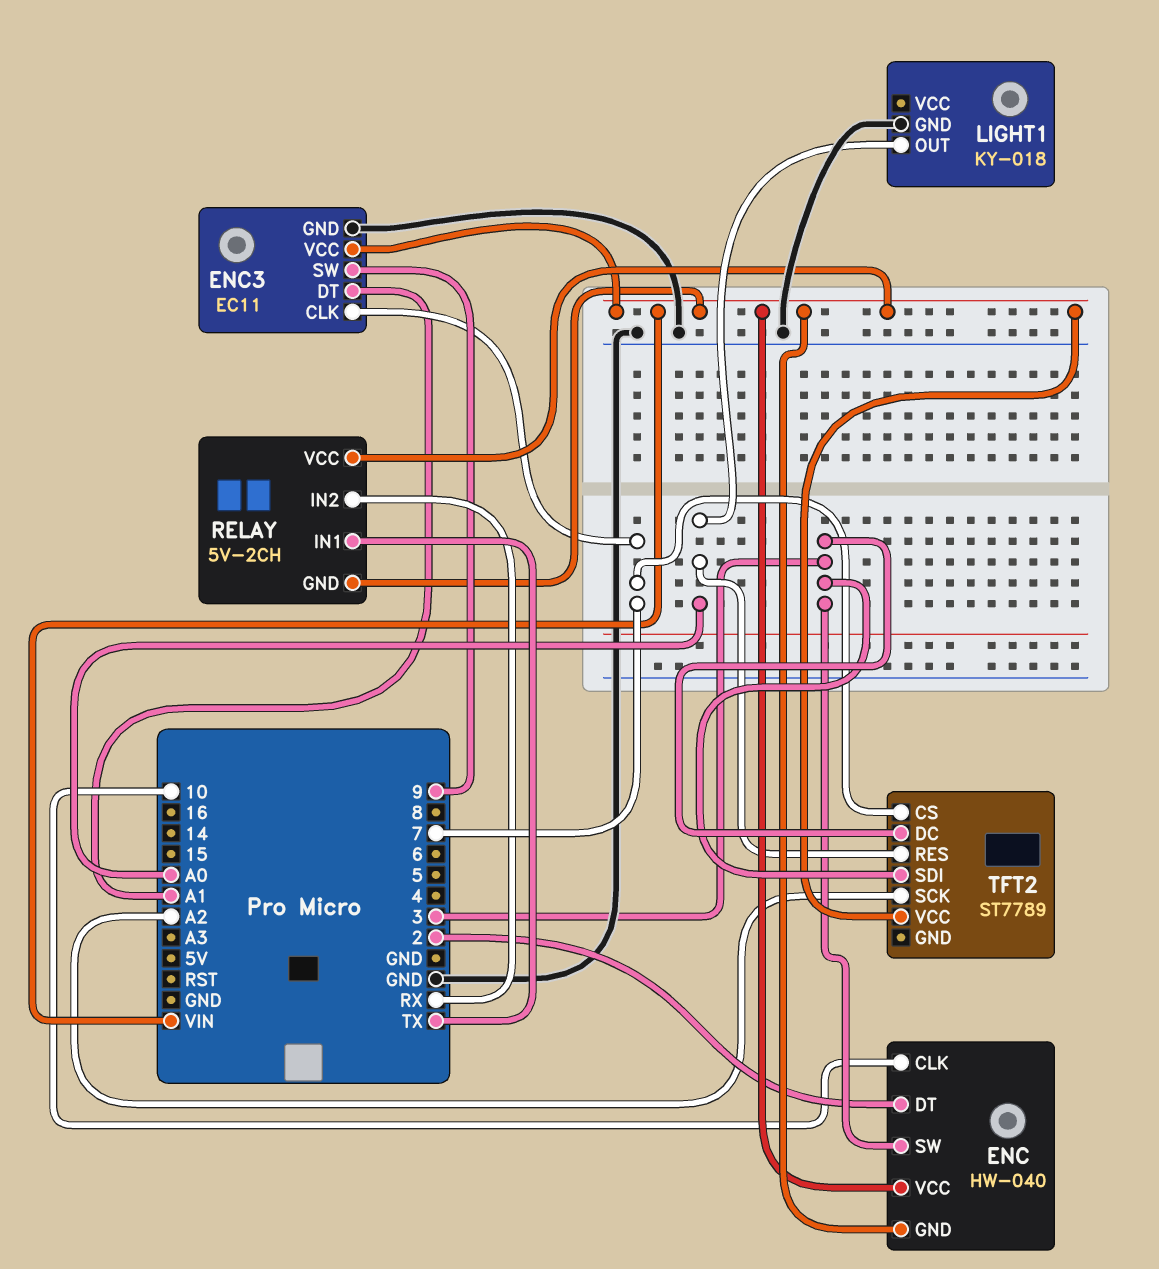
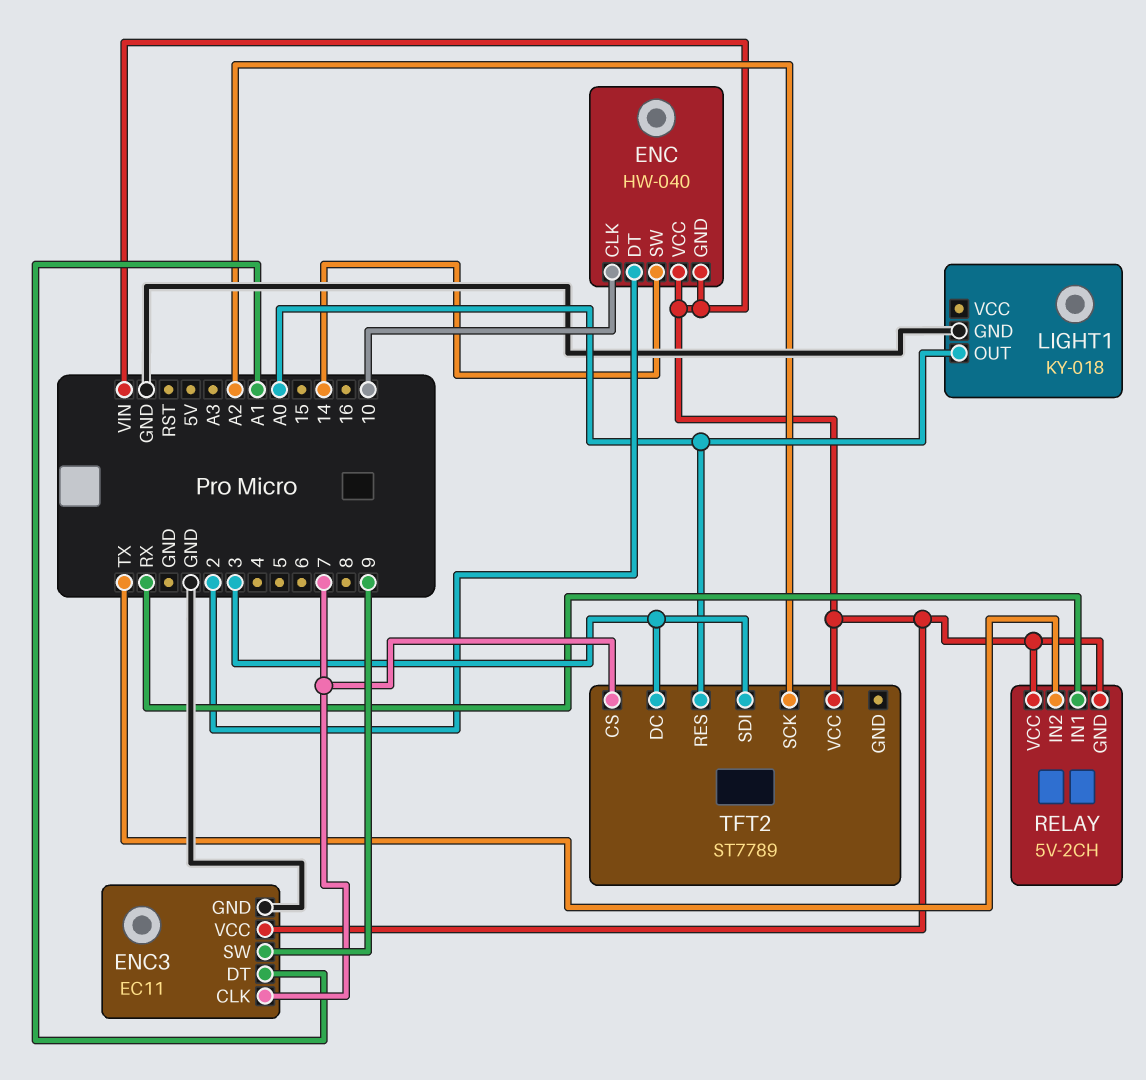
ENC pin SW: 3 -> 14
RELAY pin IN1: TX -> RX
RELAY pin IN2: RX -> TX

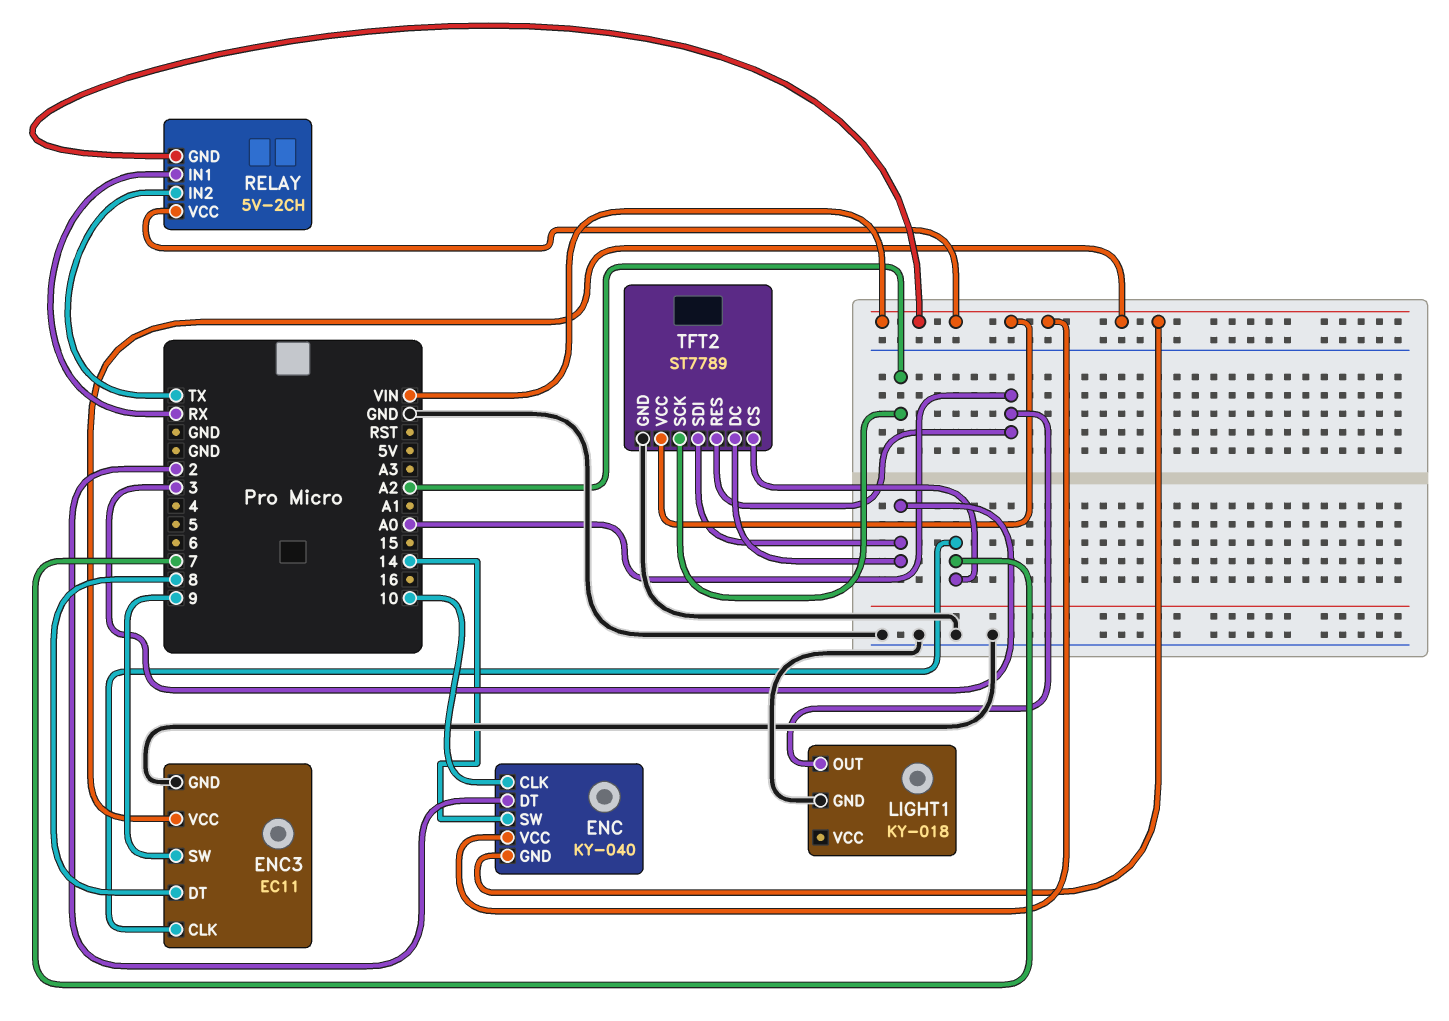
ENC: HW-040 -> KY-040
ENC3 pin DT: A1 -> 8
TFT2 pin GND: none -> GND

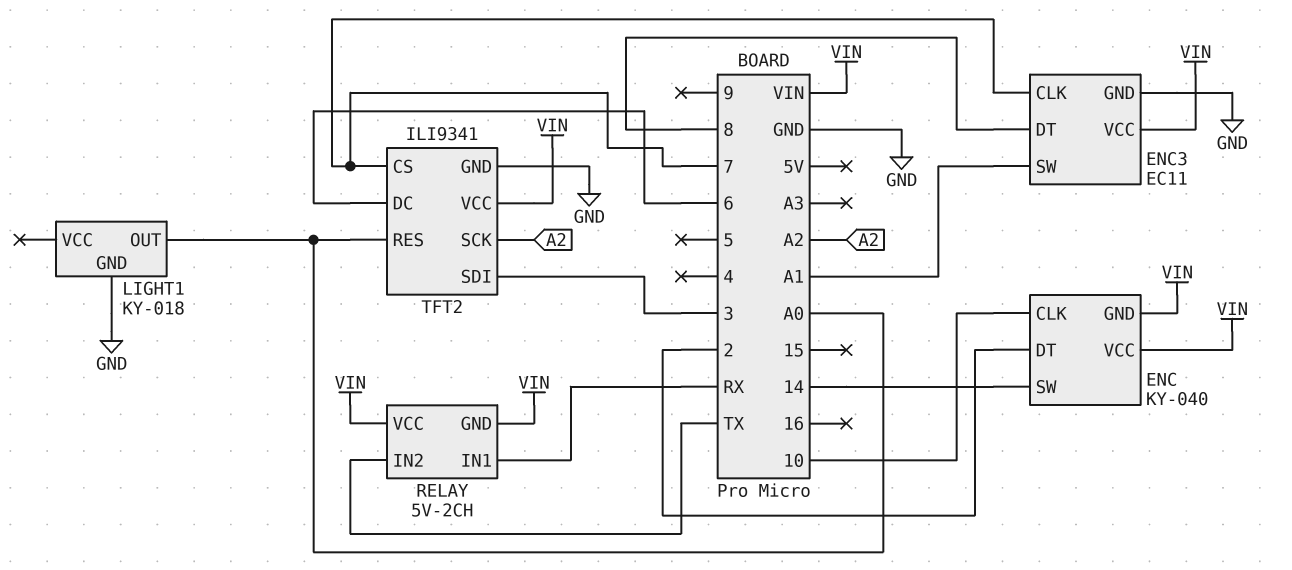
ENC3 pin SW: 9 -> A1
TFT2: ST7789 -> ILI9341
TFT2 pin DC: 3 -> 6

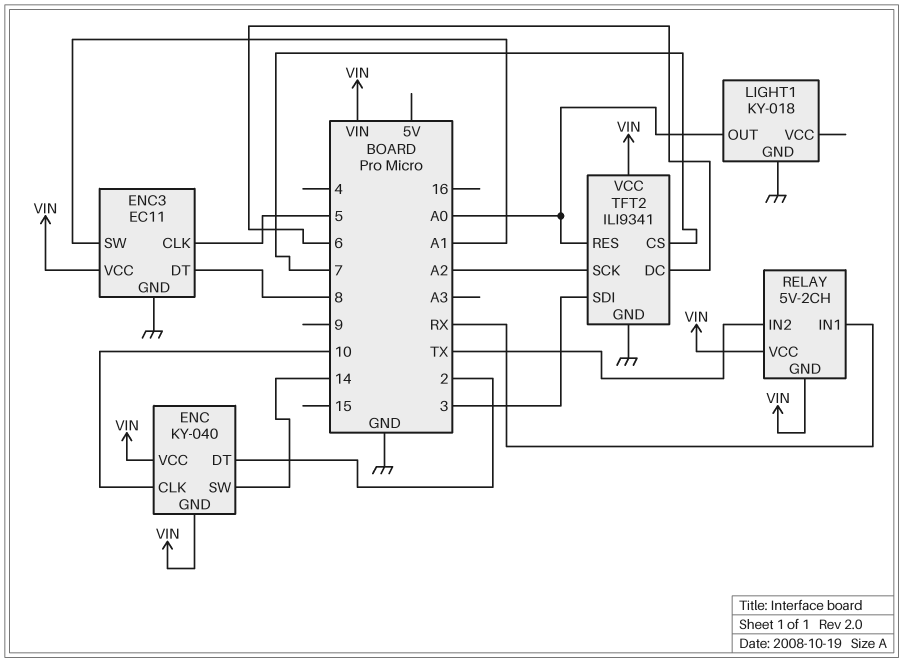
ENC3 pin CLK: 7 -> 5

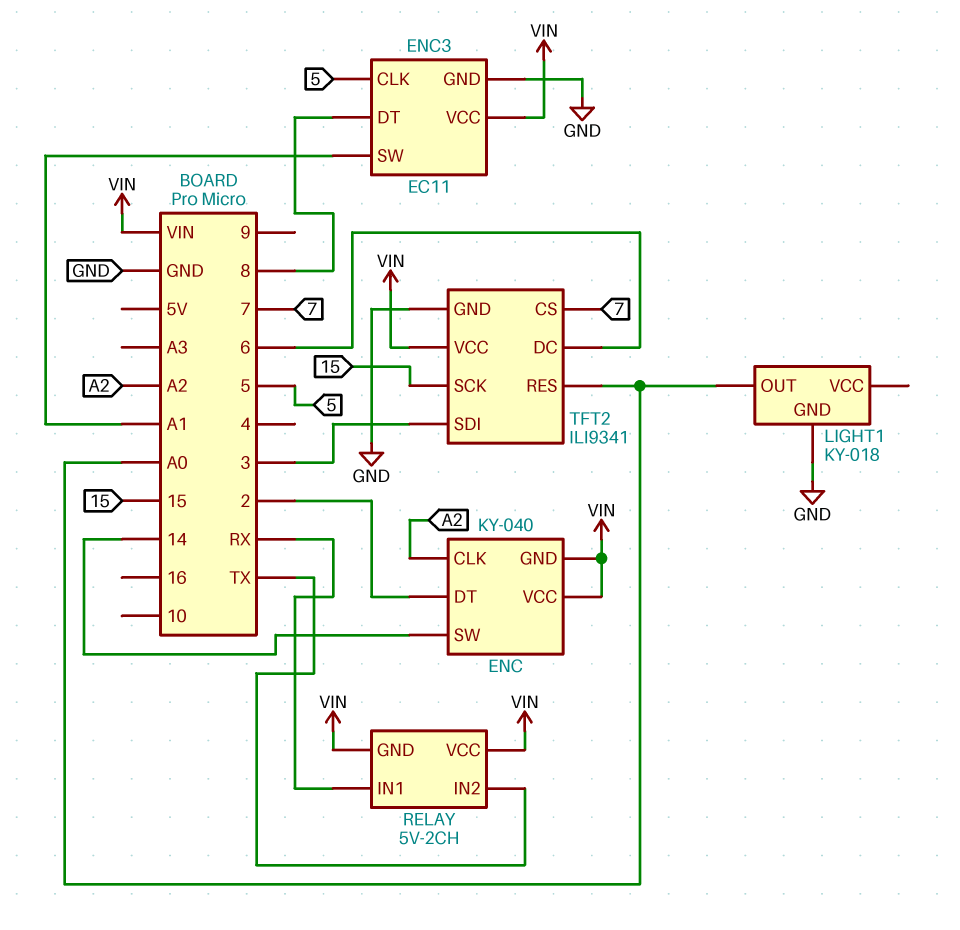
ENC pin CLK: 10 -> A2
TFT2 pin SCK: A2 -> 15

